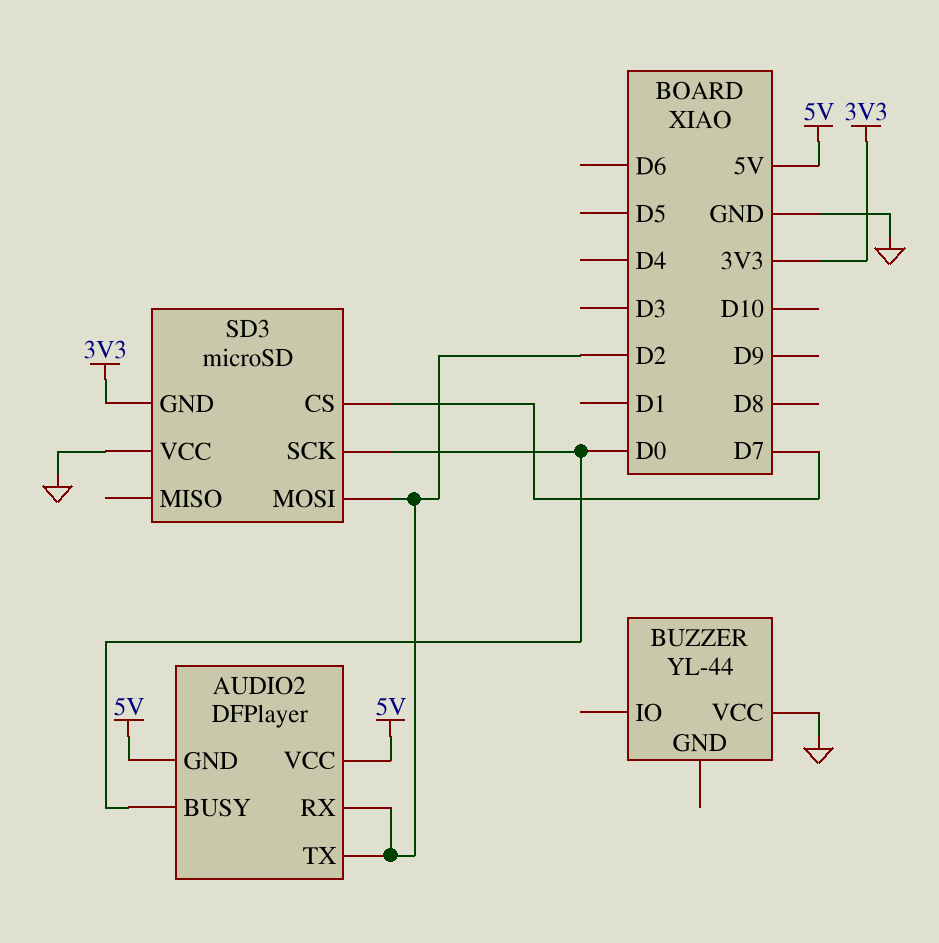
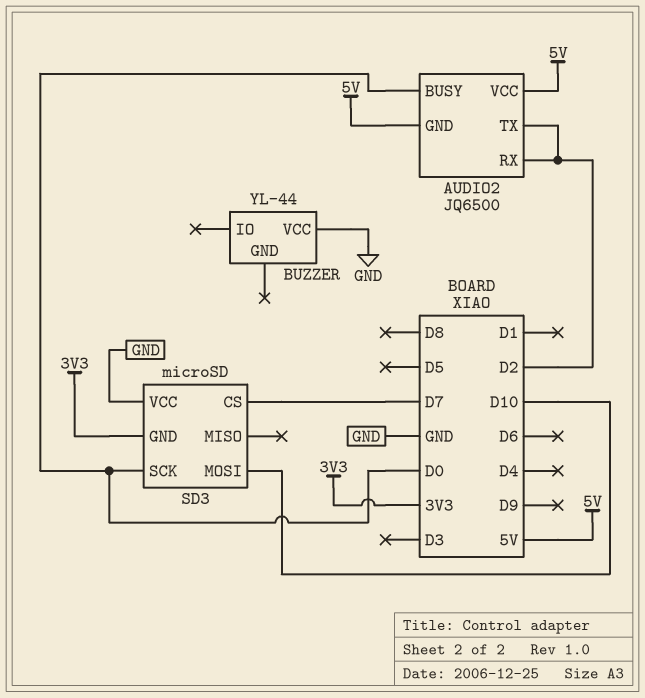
AUDIO2: DFPlayer -> JQ6500
SD3 pin MOSI: D2 -> D10

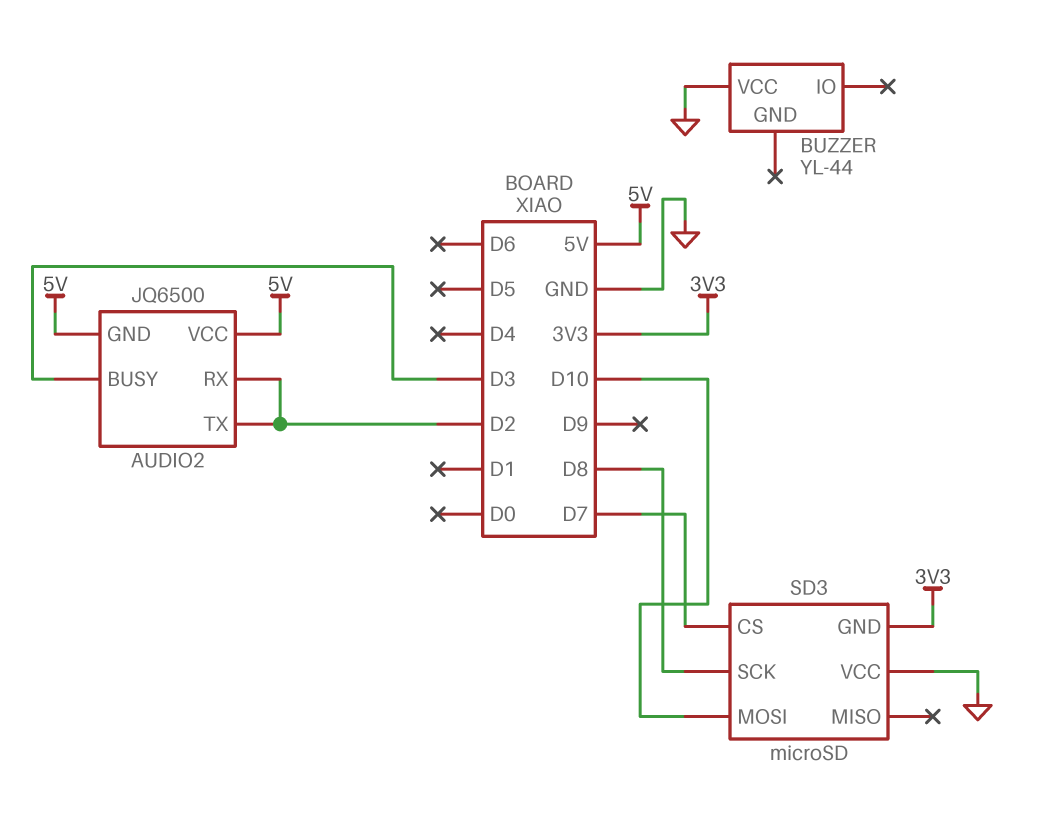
AUDIO2 pin BUSY: D0 -> D3
SD3 pin SCK: D0 -> D8

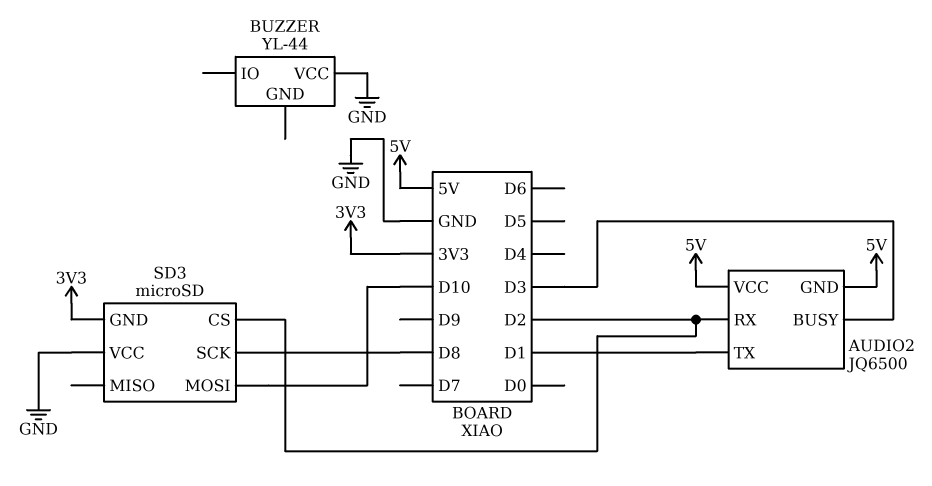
AUDIO2 pin TX: D2 -> D1
SD3 pin CS: D7 -> D2

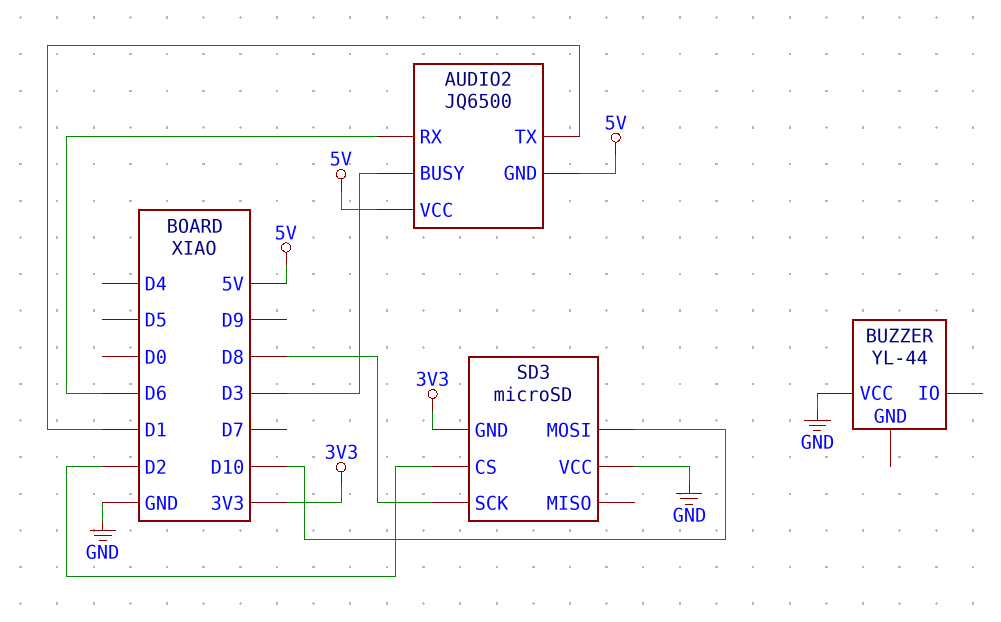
AUDIO2 pin RX: D2 -> D6

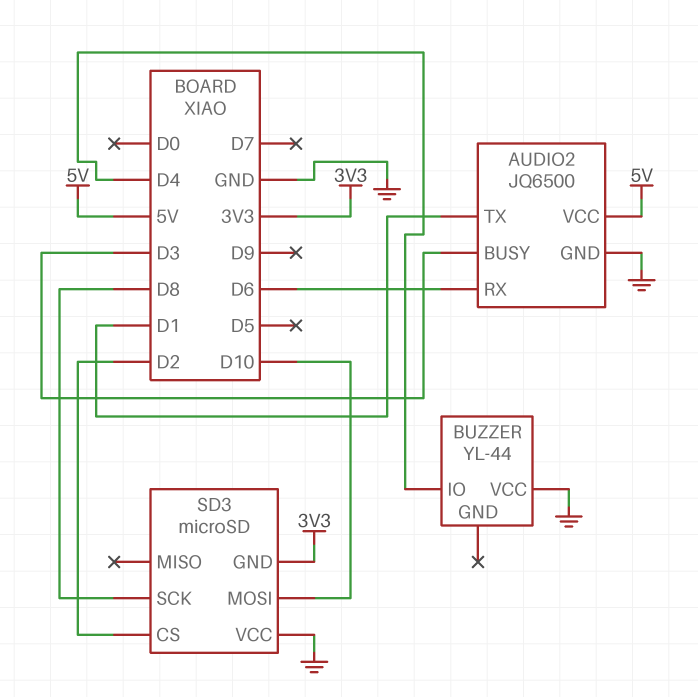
AUDIO2 pin GND: 5V -> GND
BUZZER pin IO: none -> D4

